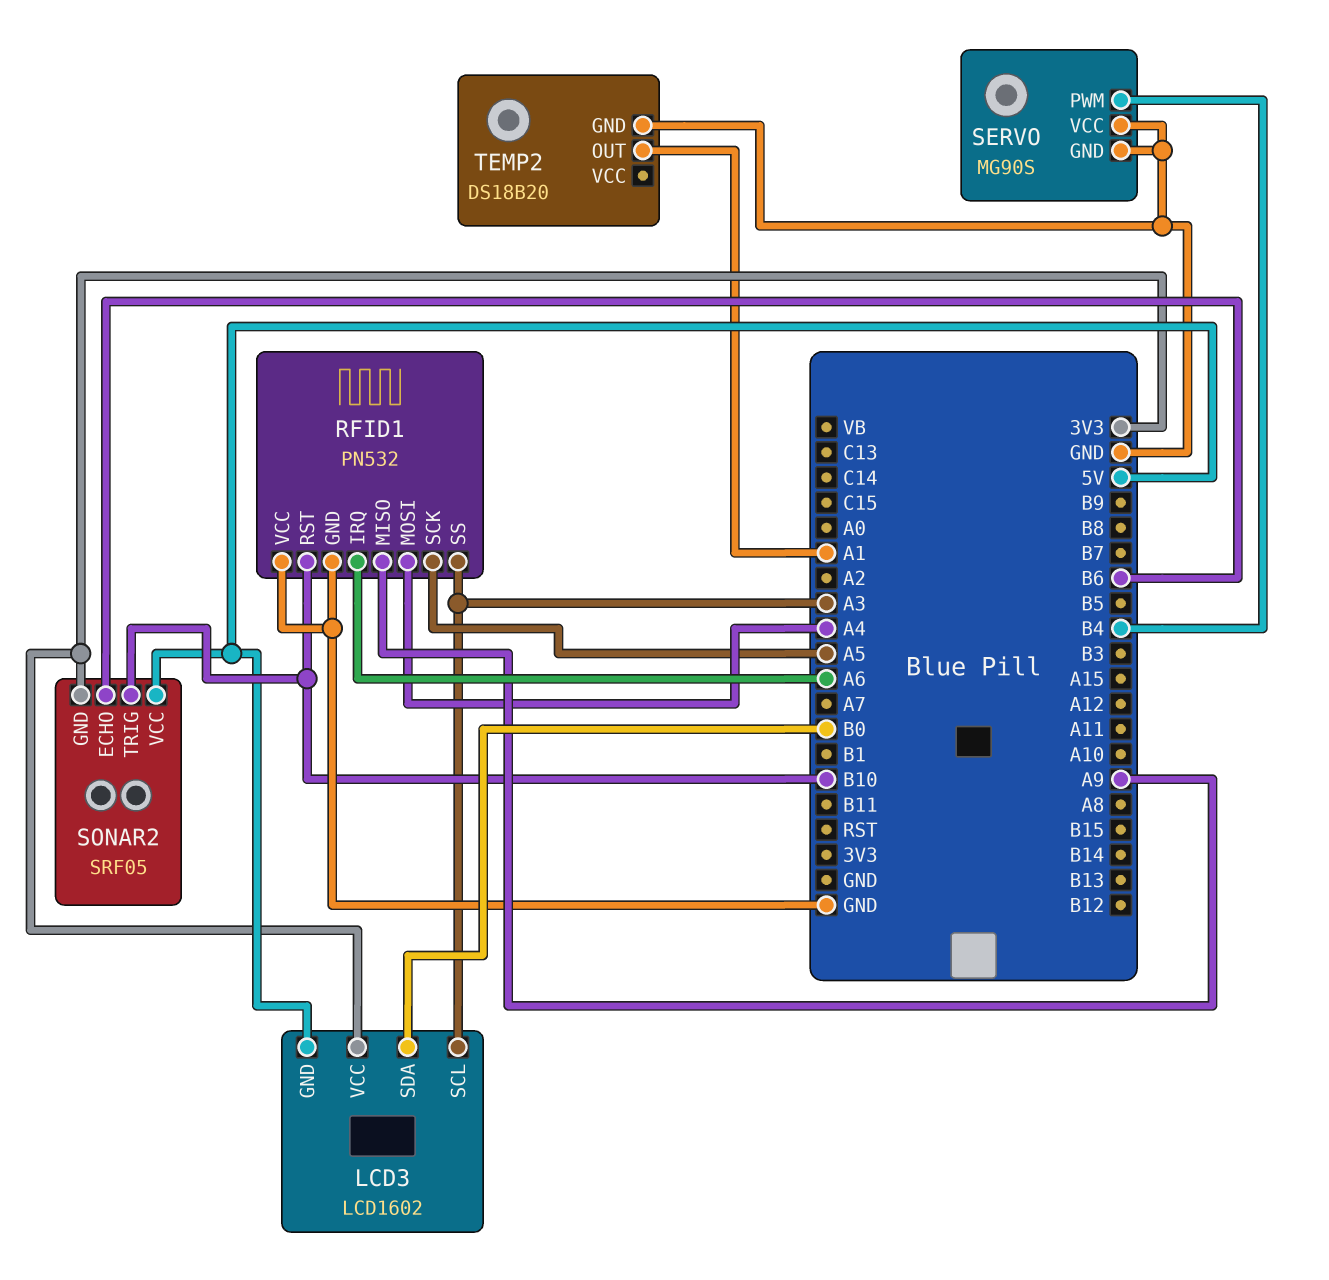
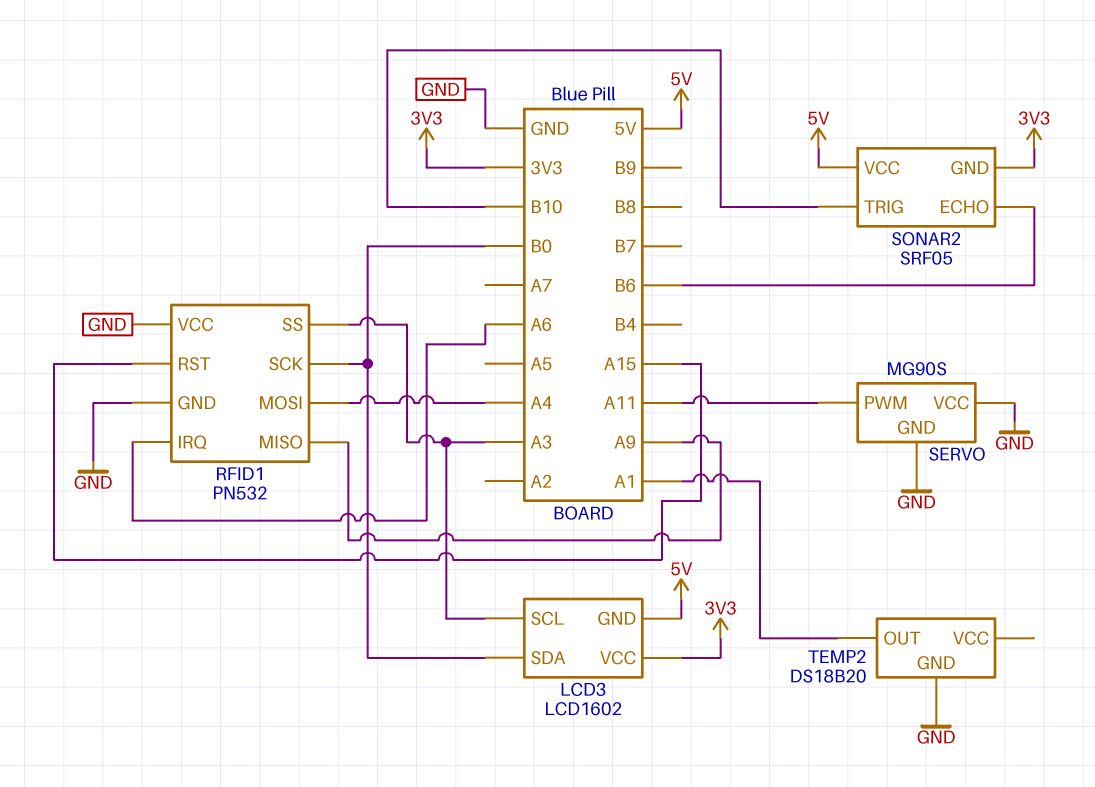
RFID1 pin RST: B10 -> A15
RFID1 pin SCK: A5 -> B0
SERVO pin PWM: B4 -> A11

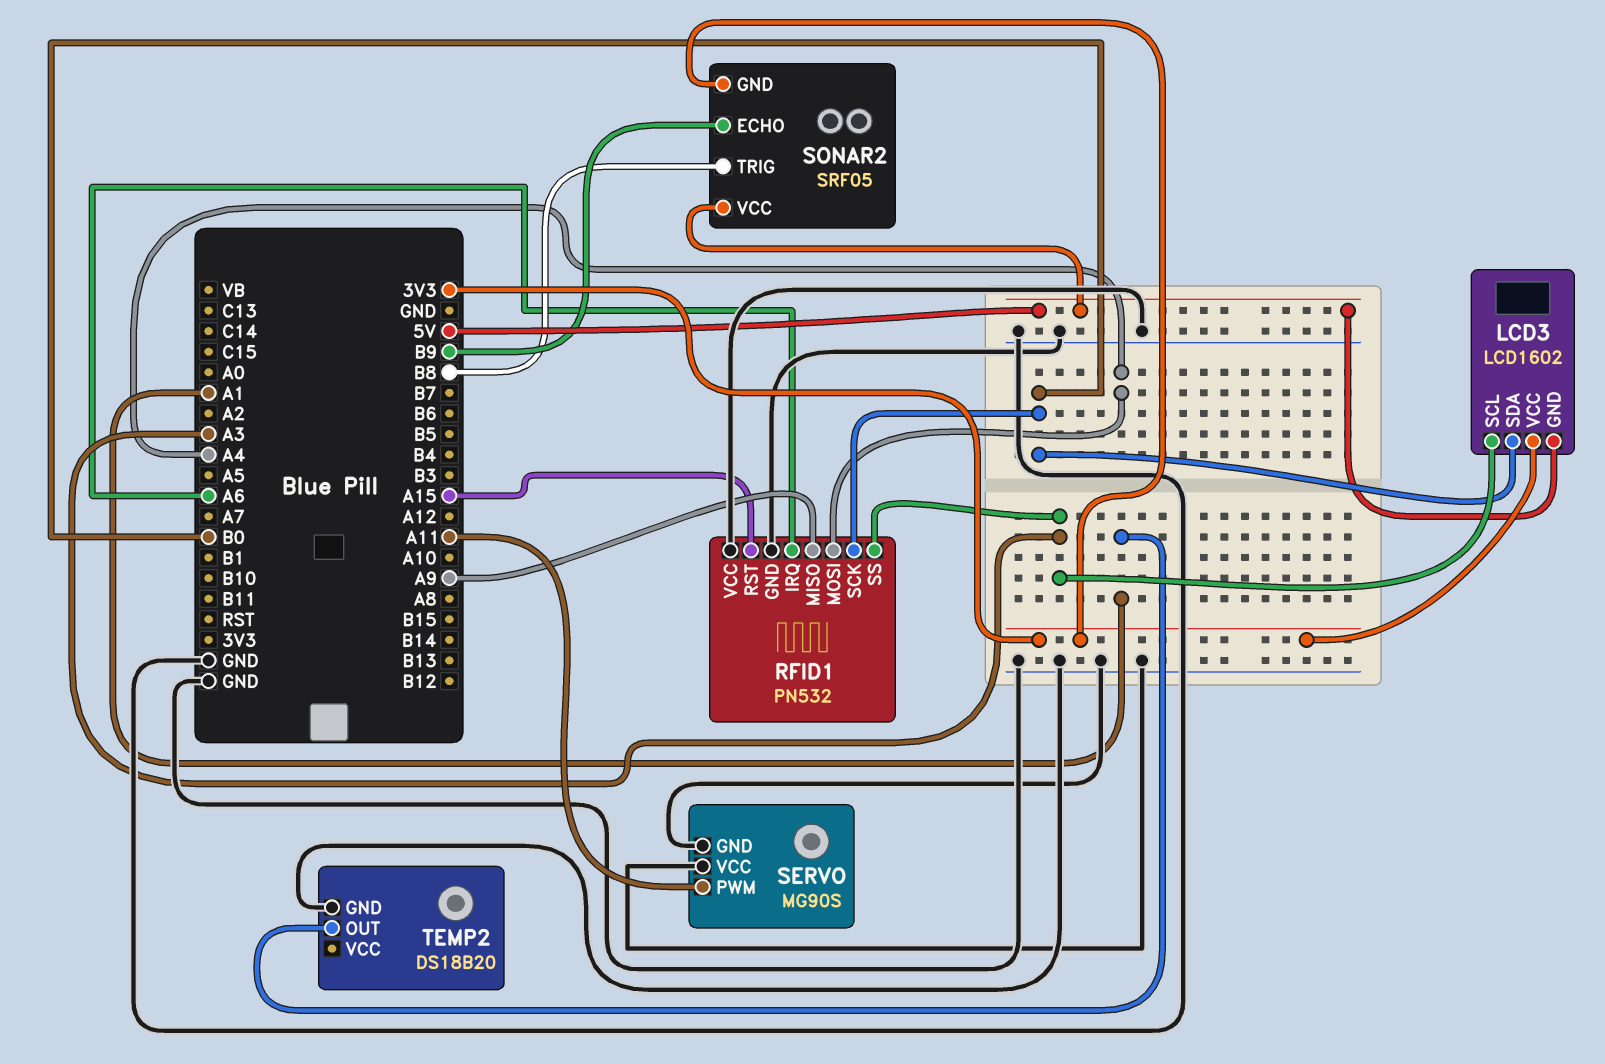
SONAR2 pin ECHO: B6 -> B9
SONAR2 pin TRIG: B10 -> B8

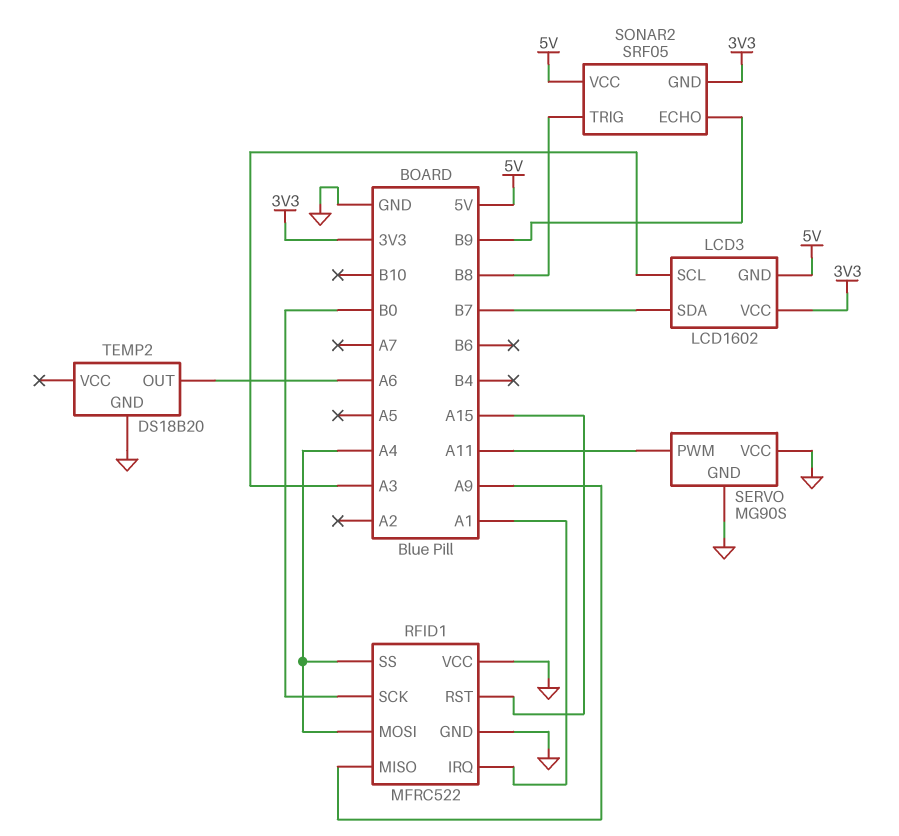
LCD3 pin SDA: B0 -> B7
RFID1: PN532 -> MFRC522
RFID1 pin IRQ: A6 -> A1
RFID1 pin SS: A3 -> A4
TEMP2 pin OUT: A1 -> A6

